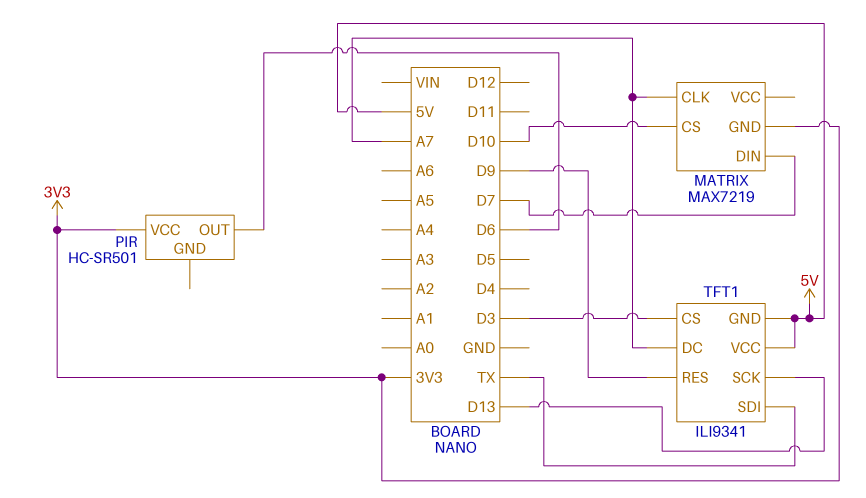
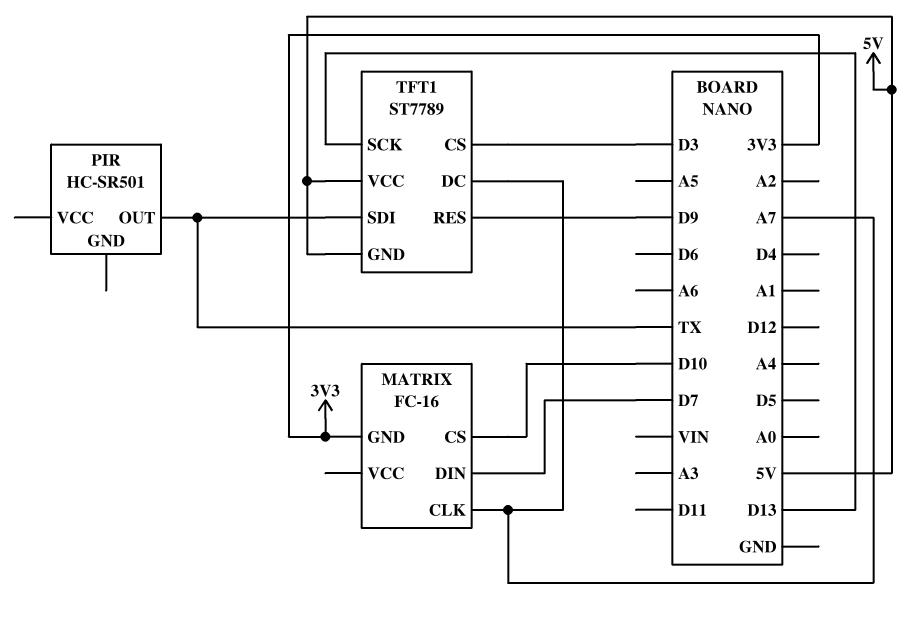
MATRIX: MAX7219 -> FC-16
PIR pin OUT: D6 -> TX
PIR pin VCC: 3V3 -> none
TFT1: ILI9341 -> ST7789

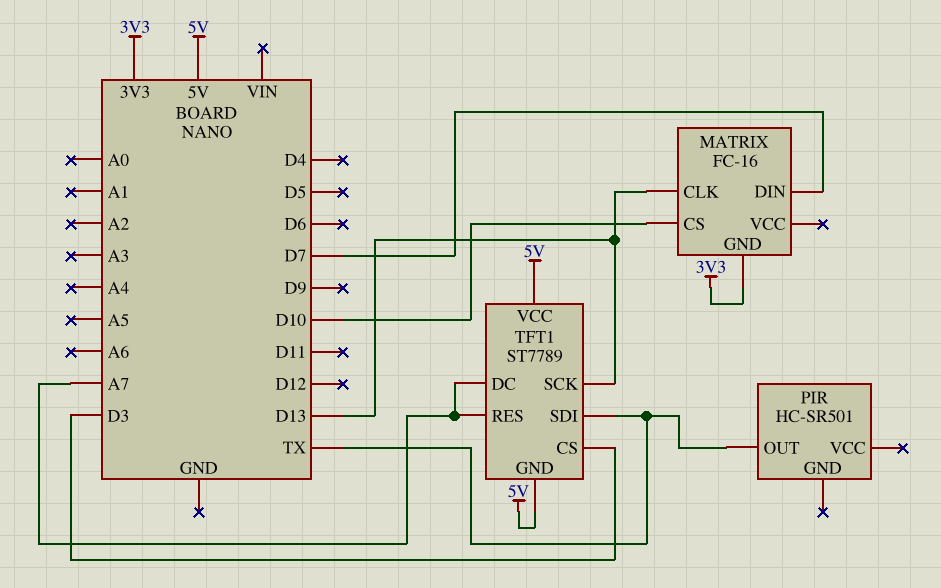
MATRIX pin CLK: A7 -> D13
TFT1 pin RES: D9 -> A7

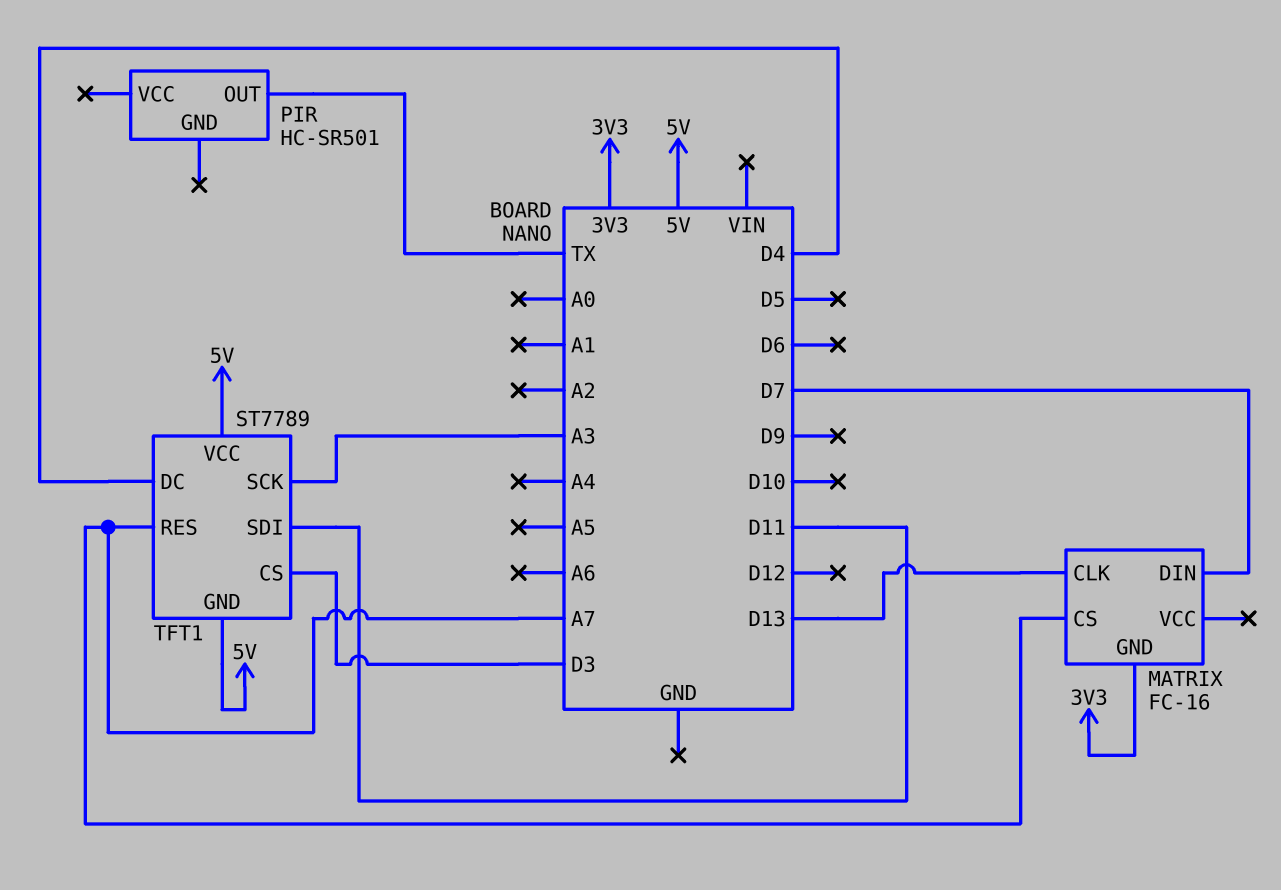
MATRIX pin CS: D10 -> A7
TFT1 pin DC: A7 -> D4
TFT1 pin SCK: D13 -> A3
TFT1 pin SDI: TX -> D11

